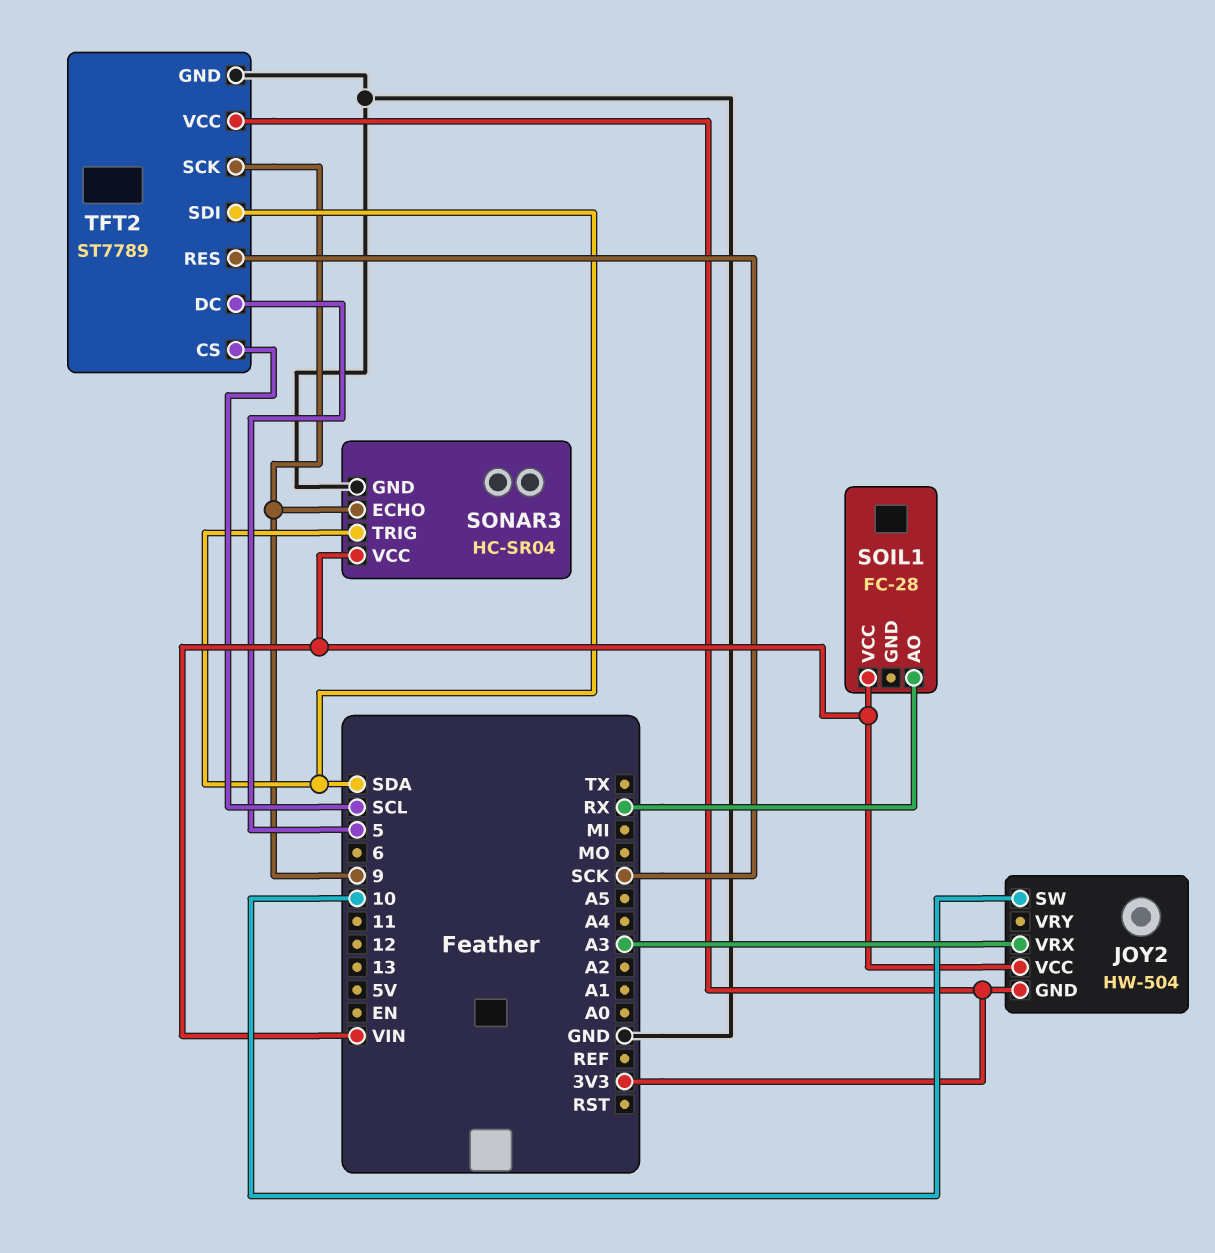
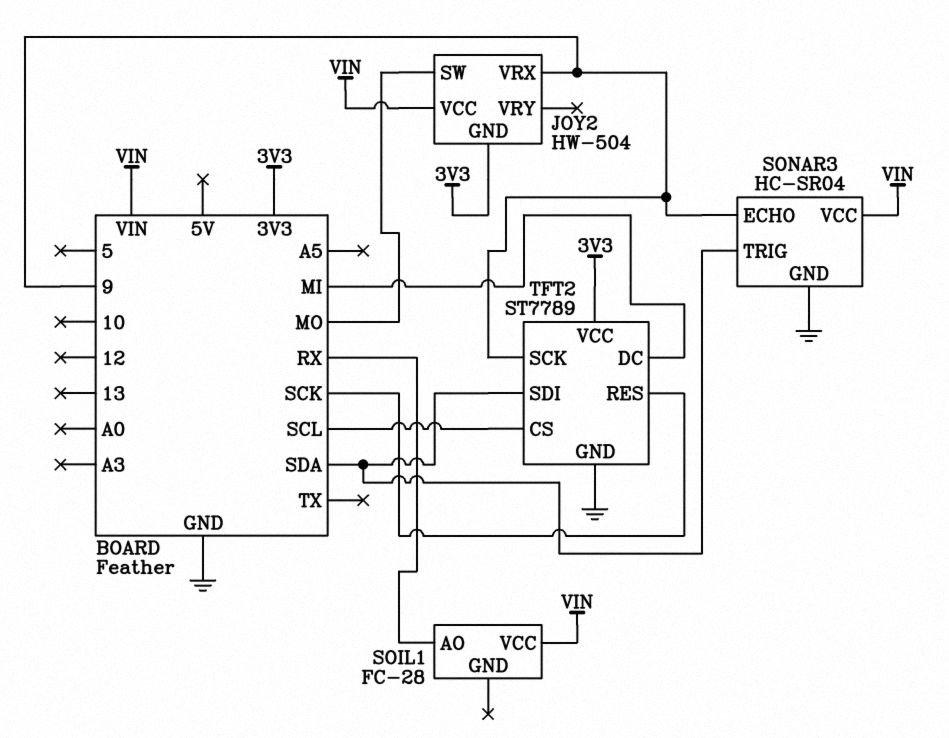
JOY2 pin SW: 10 -> MO
JOY2 pin VRX: A3 -> 9
TFT2 pin DC: 5 -> MI

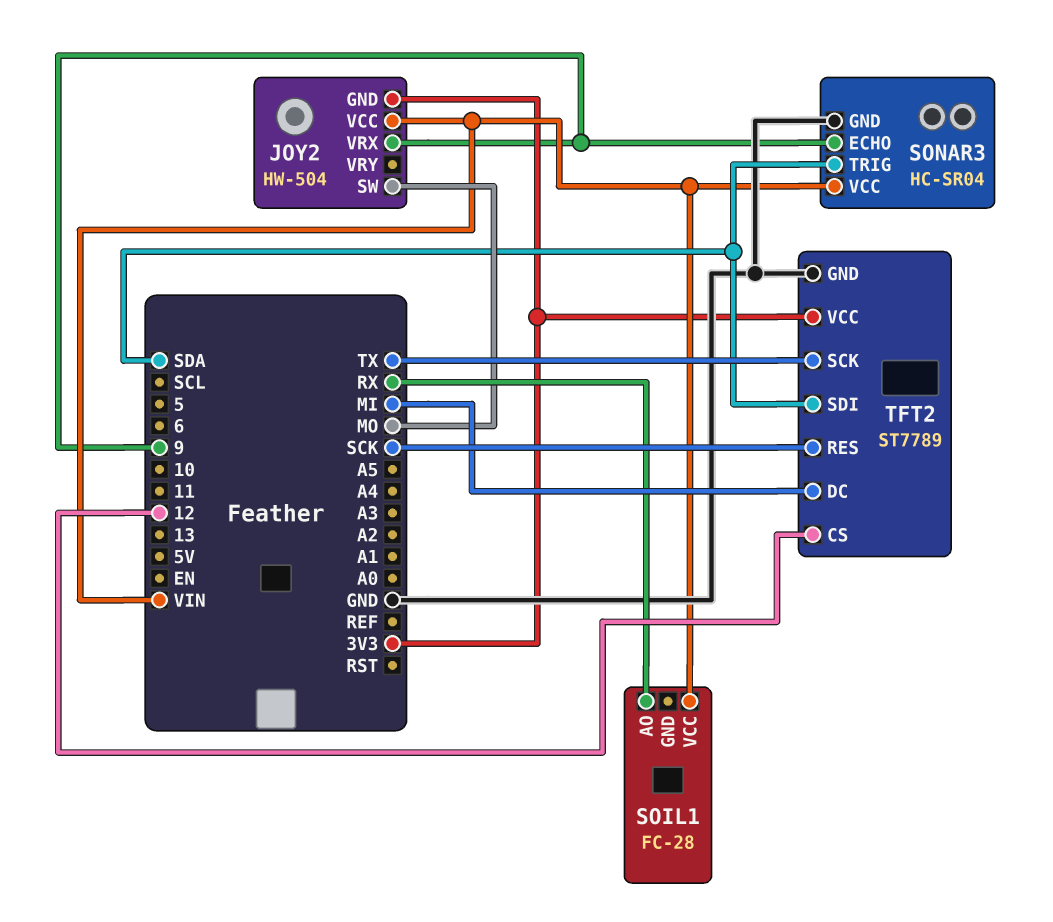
TFT2 pin CS: SCL -> 12
TFT2 pin SCK: 9 -> TX

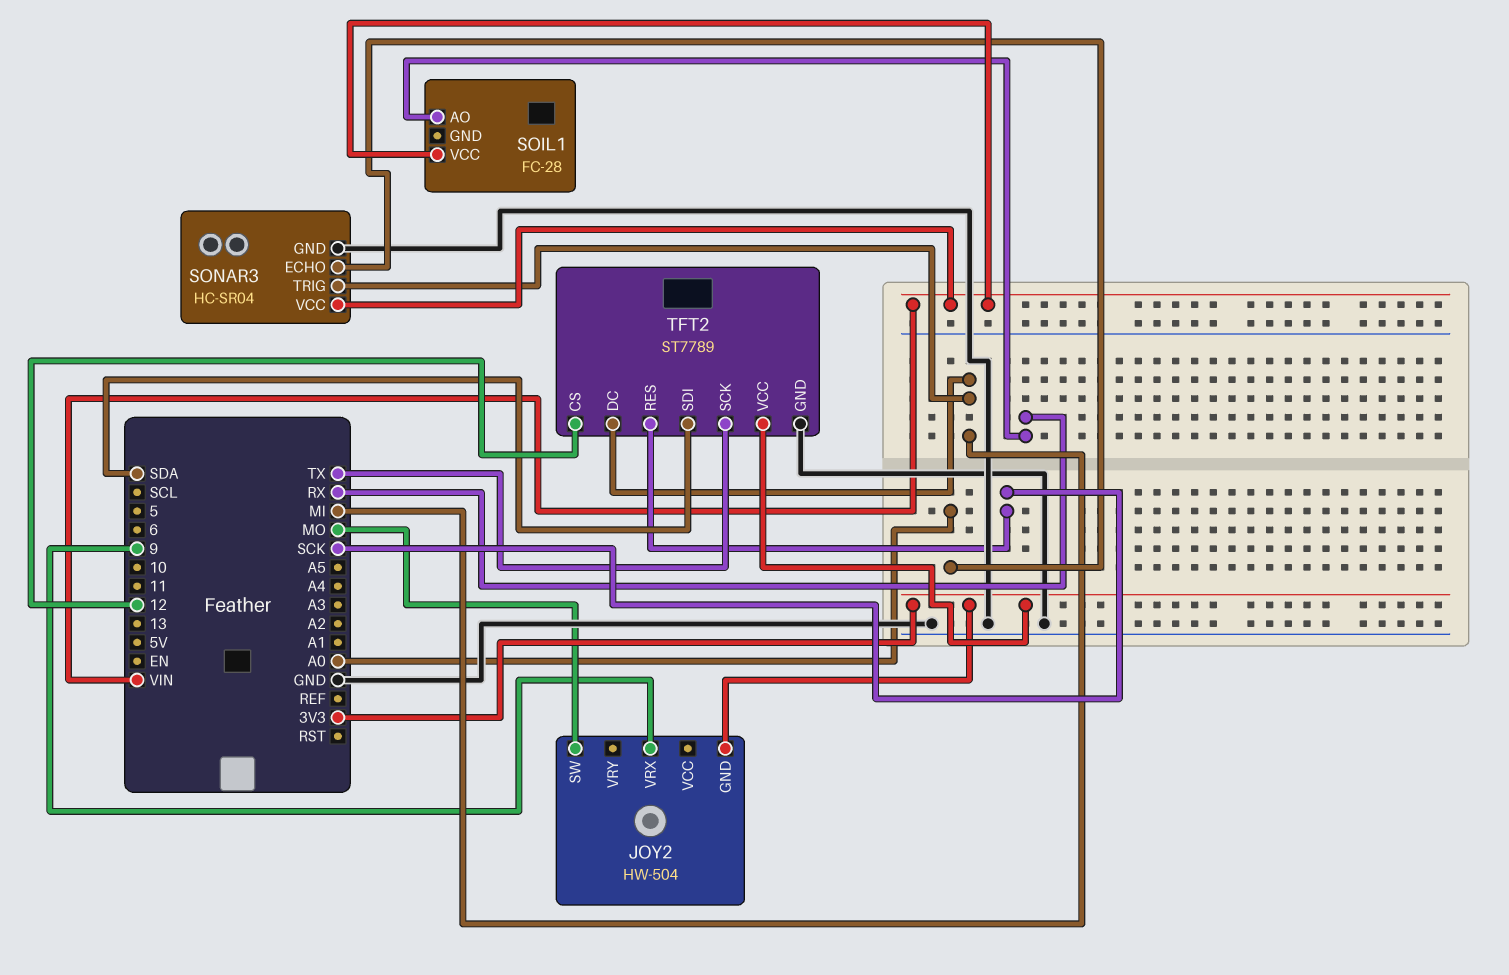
JOY2 pin VCC: VIN -> none
SONAR3 pin ECHO: 9 -> A0
SONAR3 pin TRIG: SDA -> MI

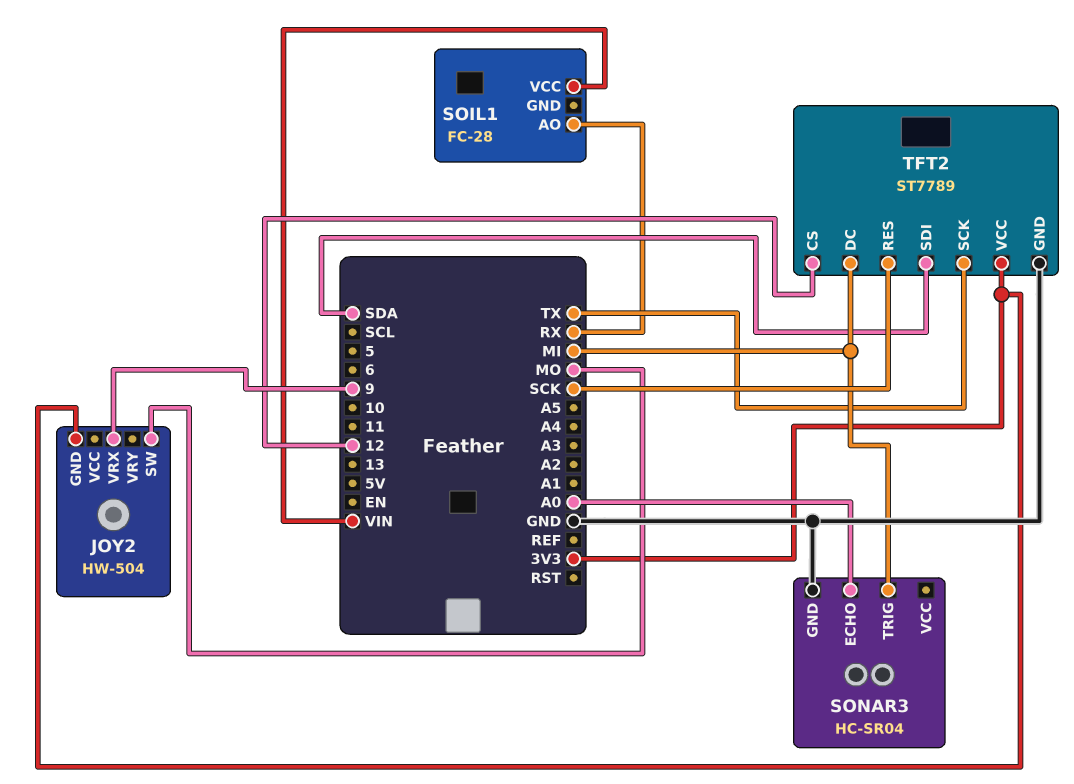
SONAR3 pin VCC: VIN -> none

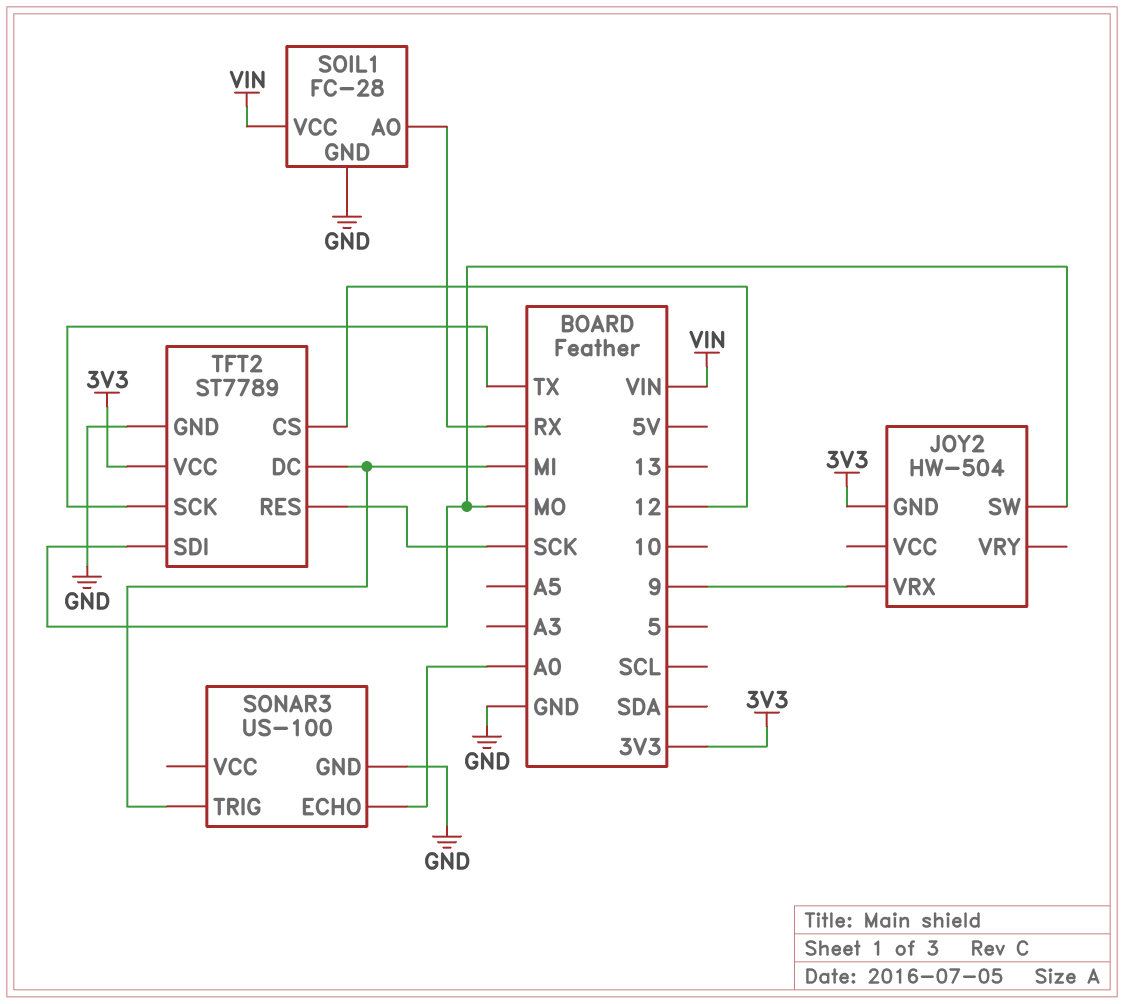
SOIL1 pin GND: none -> GND
SONAR3: HC-SR04 -> US-100
TFT2 pin SDI: SDA -> MO

